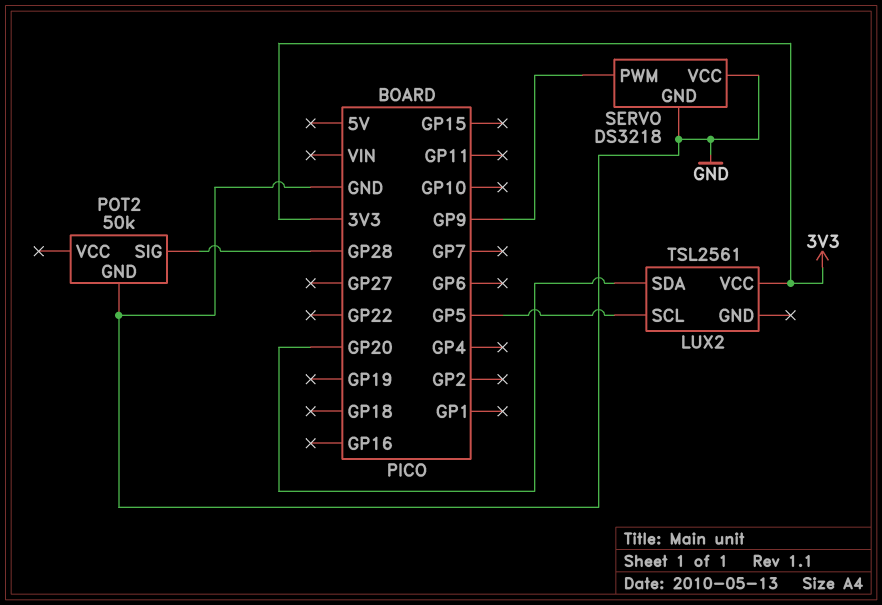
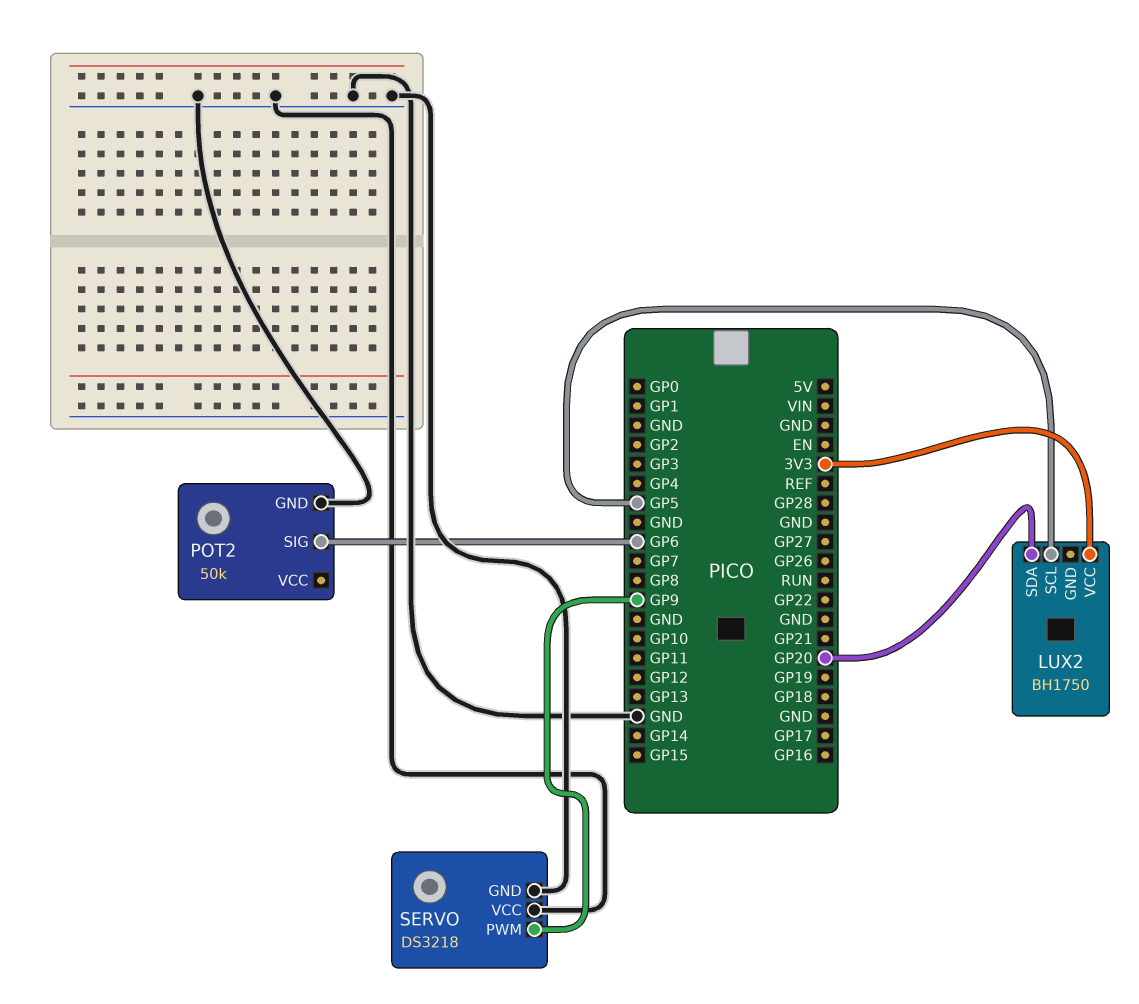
LUX2: TSL2561 -> BH1750
POT2 pin SIG: GP28 -> GP6

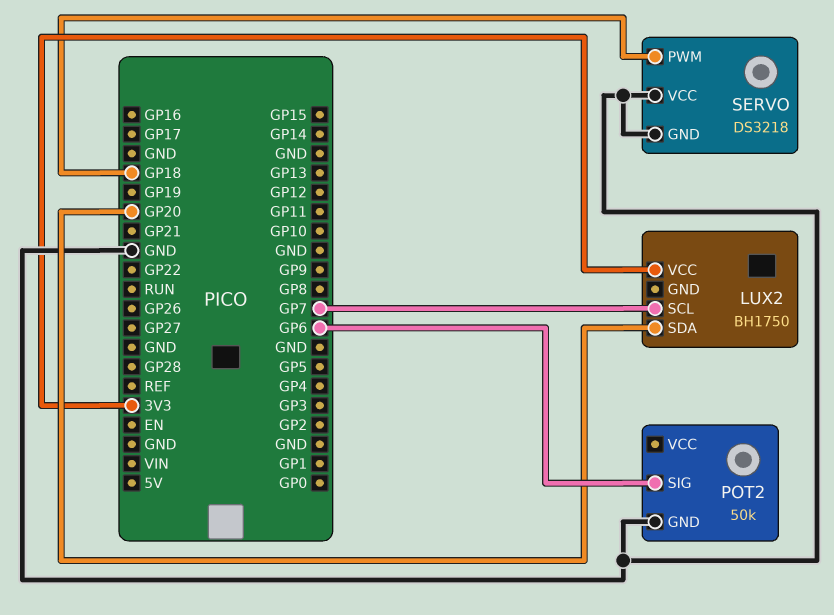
LUX2 pin SCL: GP5 -> GP7
SERVO pin PWM: GP9 -> GP18

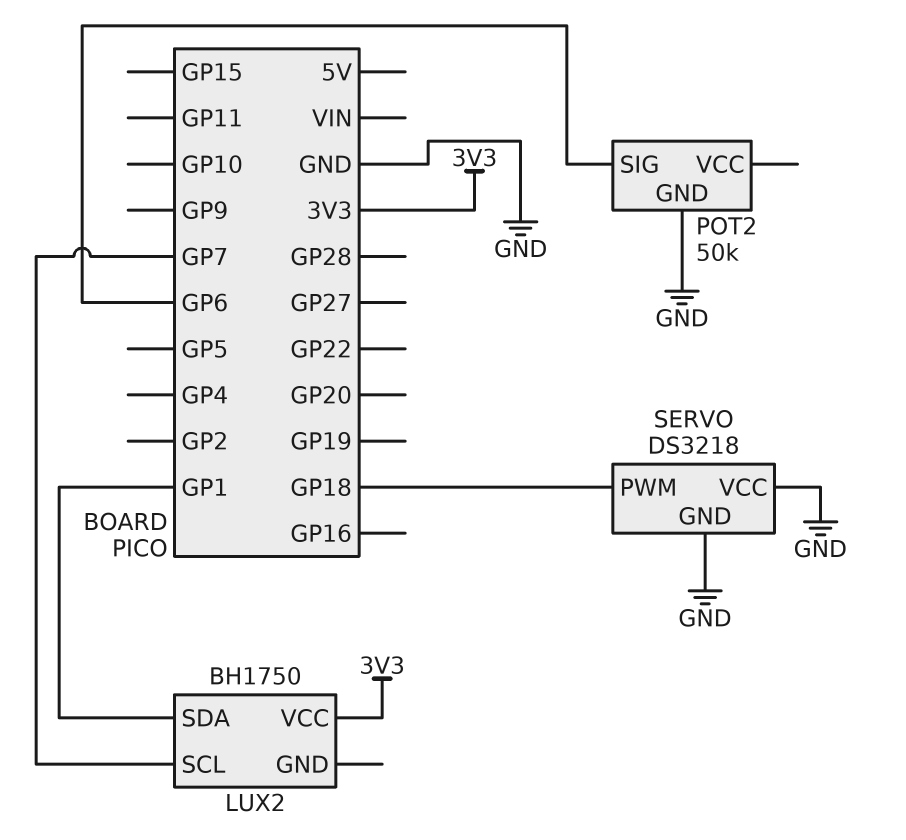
LUX2 pin SDA: GP20 -> GP1

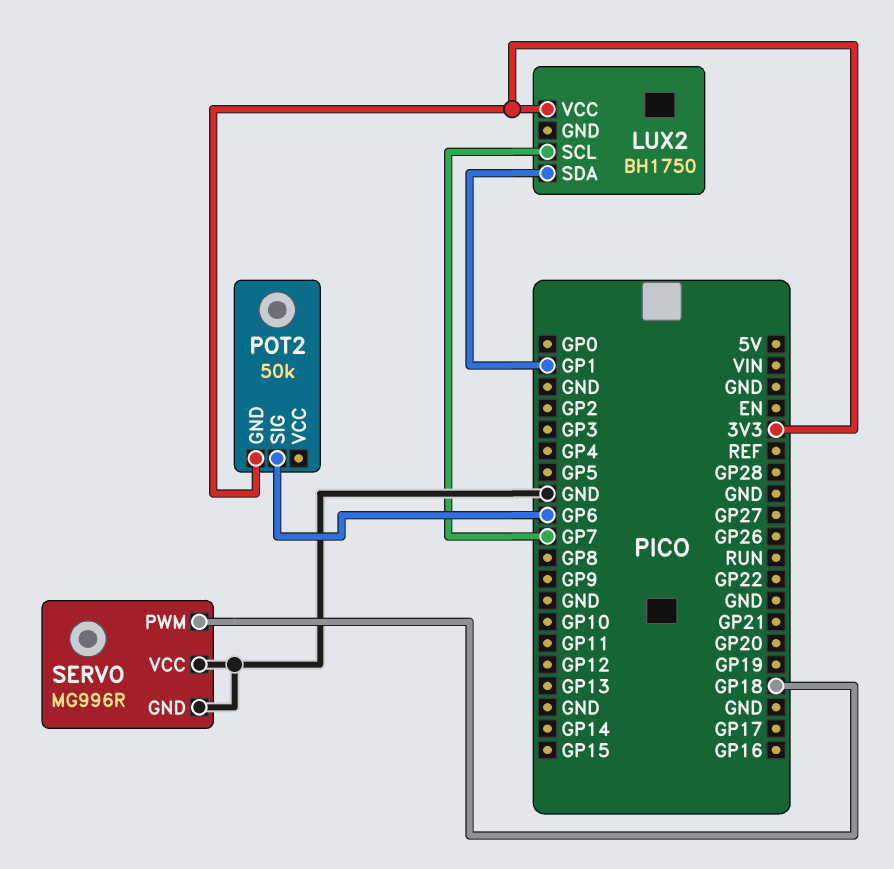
POT2 pin GND: GND -> 3V3
SERVO: DS3218 -> MG996R

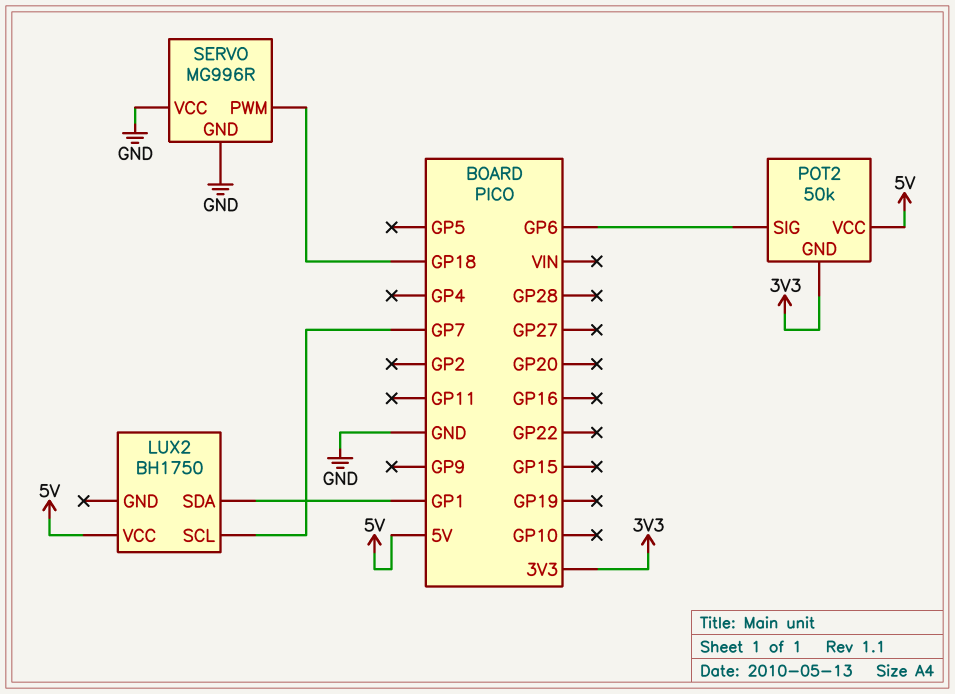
LUX2 pin VCC: 3V3 -> 5V
POT2 pin VCC: none -> 5V

